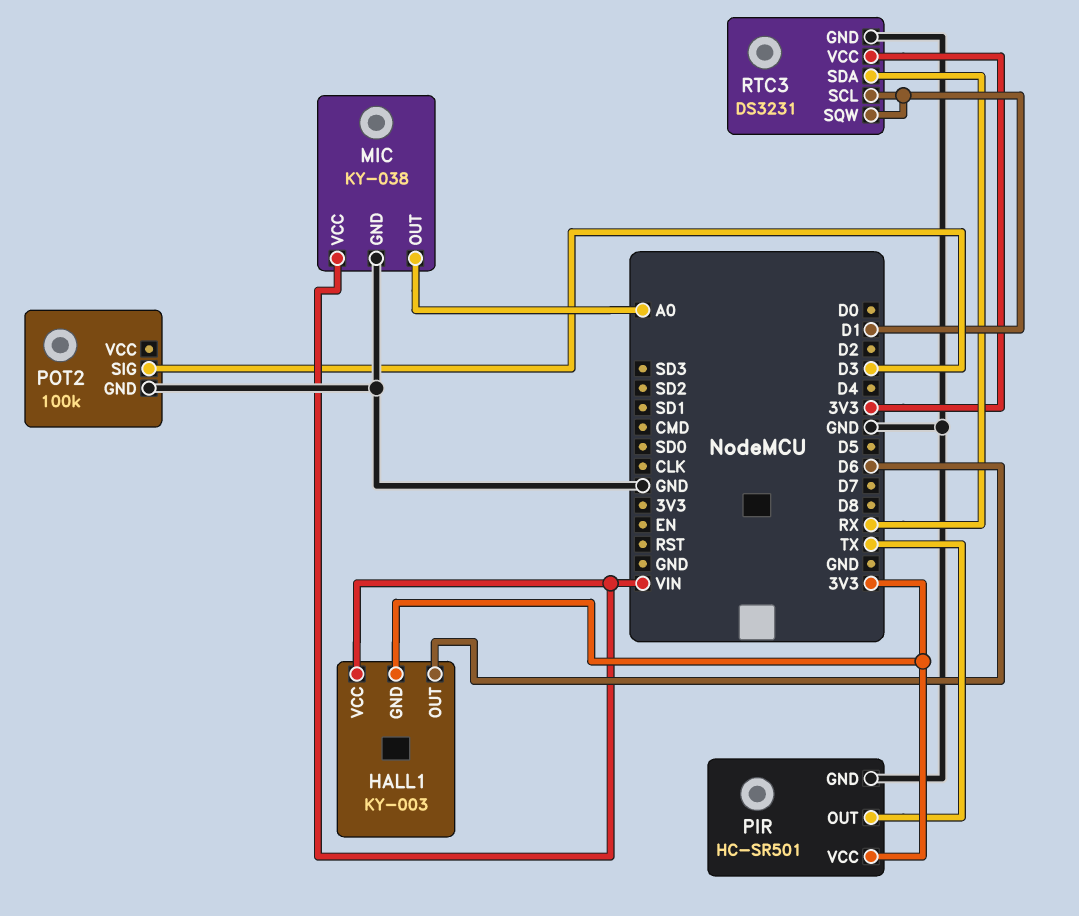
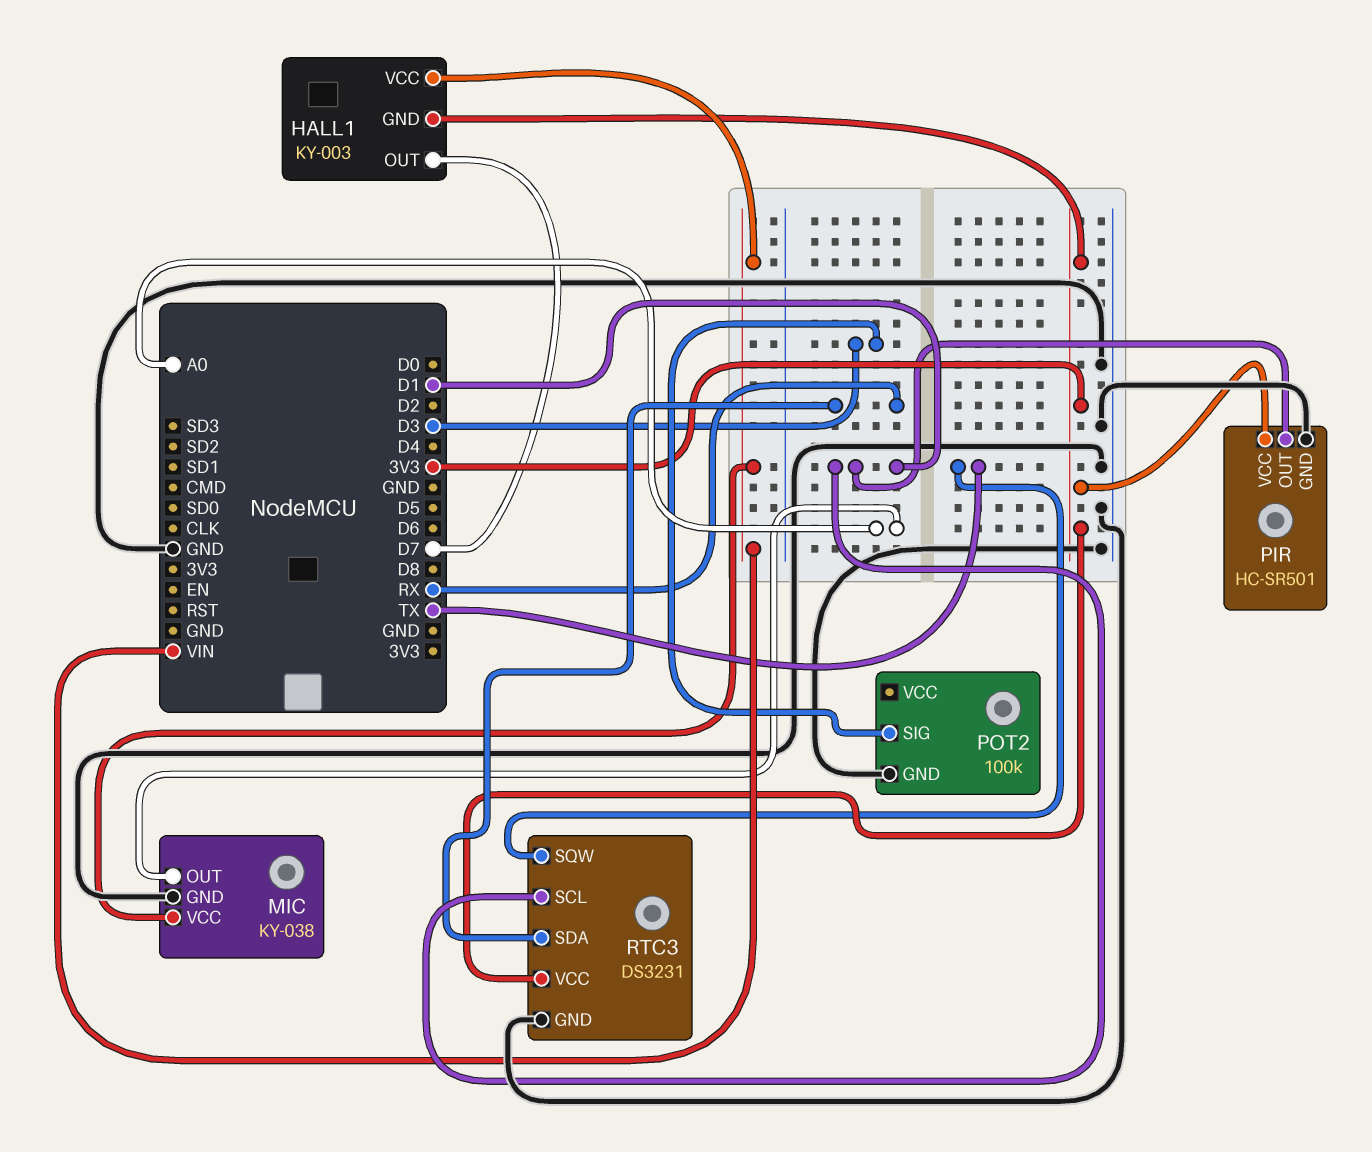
HALL1 pin OUT: D6 -> D7
PIR pin OUT: TX -> D1
RTC3 pin SQW: D1 -> TX

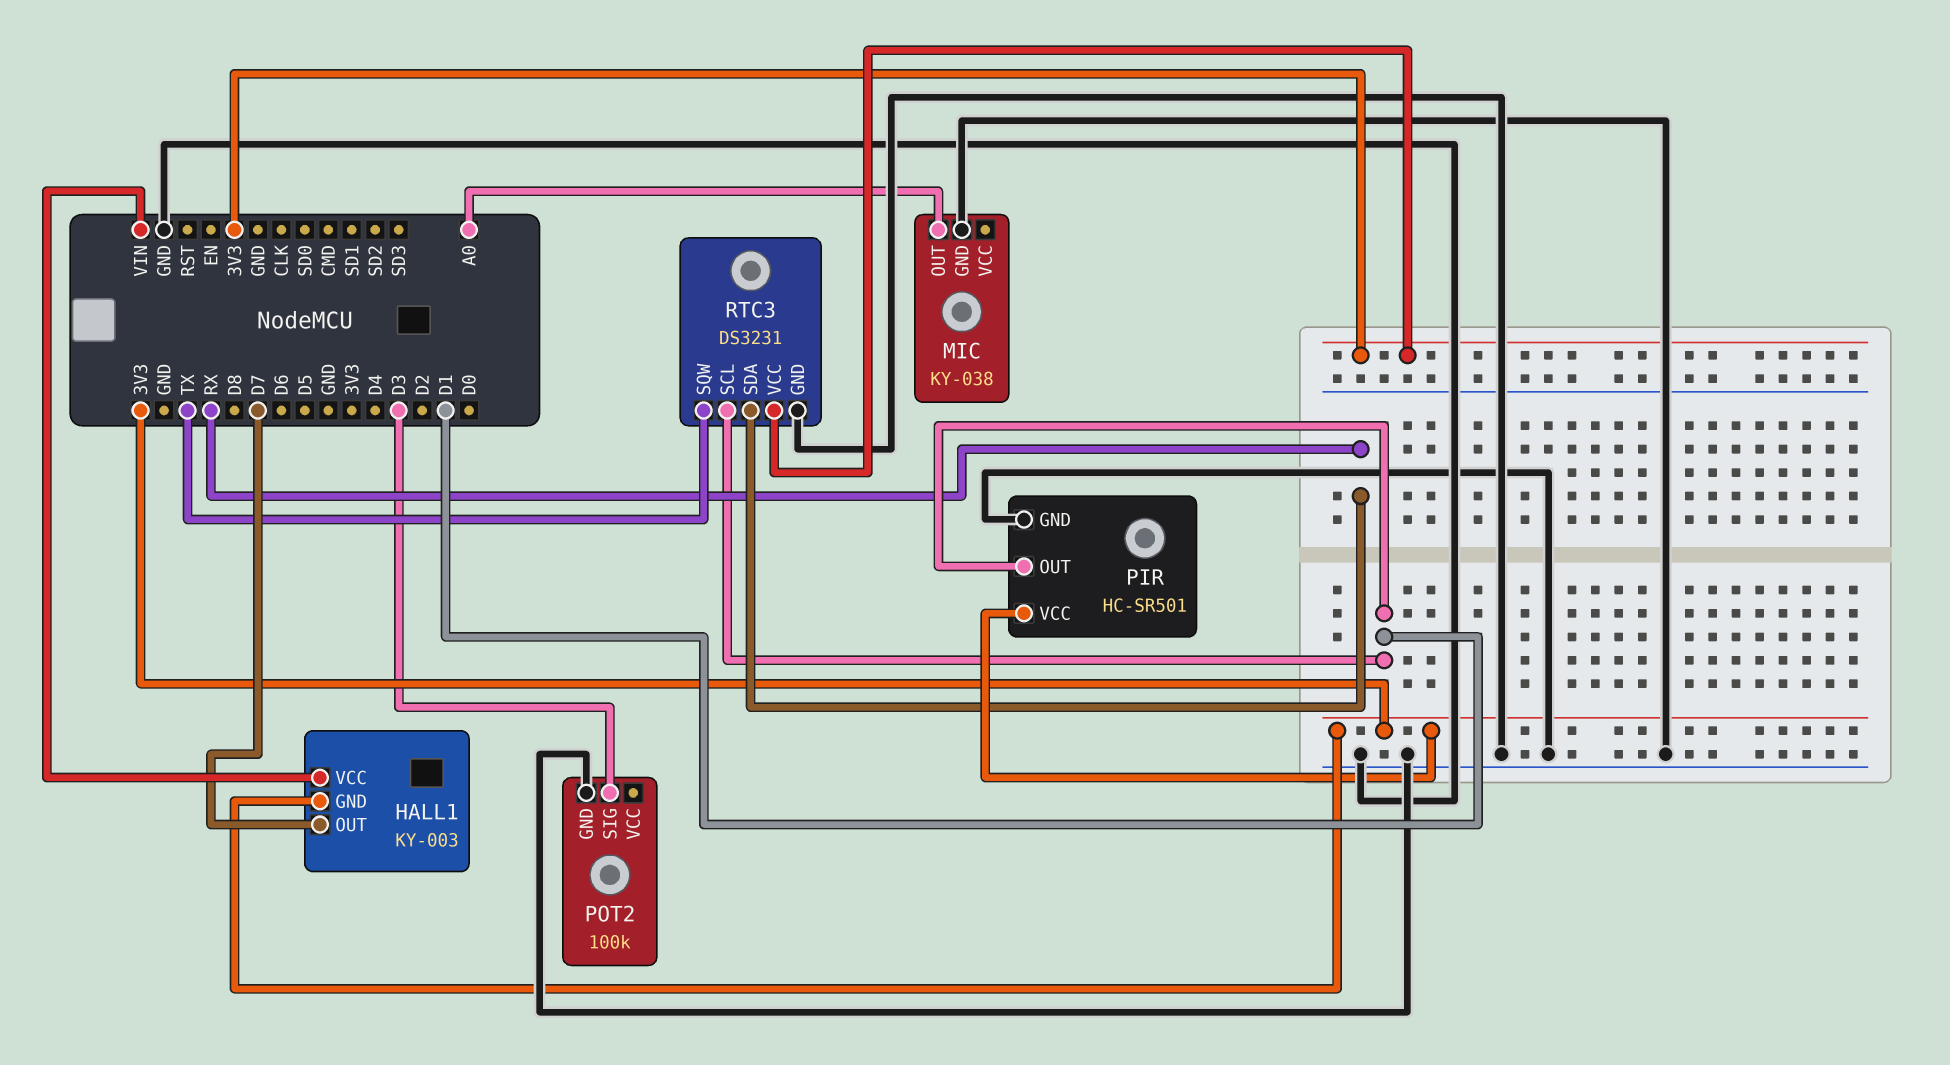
MIC pin VCC: VIN -> none

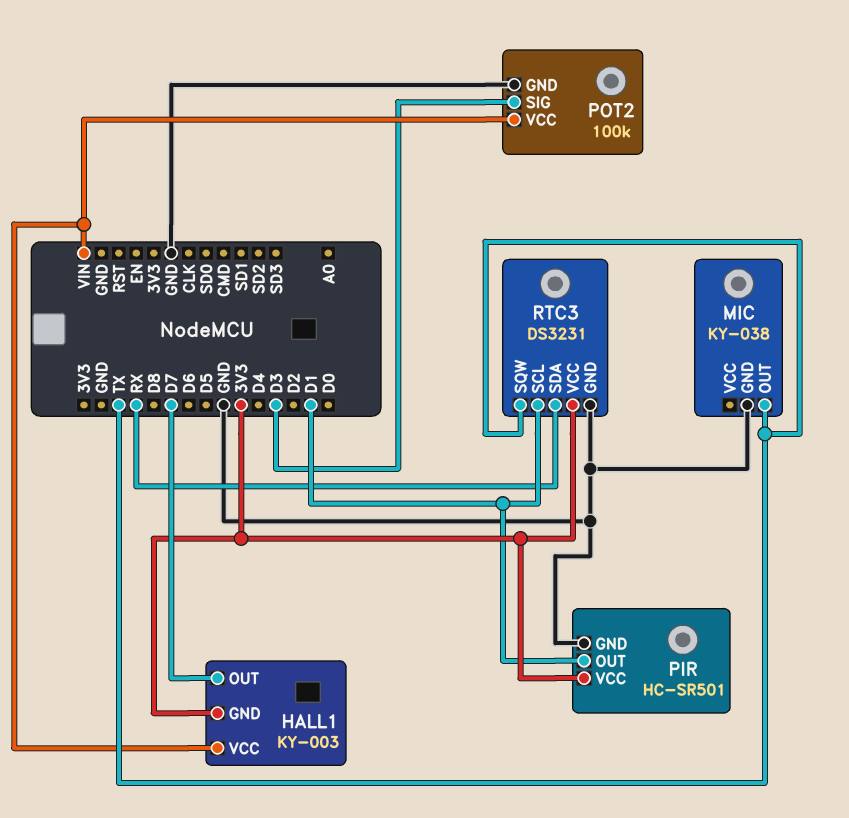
MIC pin OUT: A0 -> TX
POT2 pin VCC: none -> VIN

